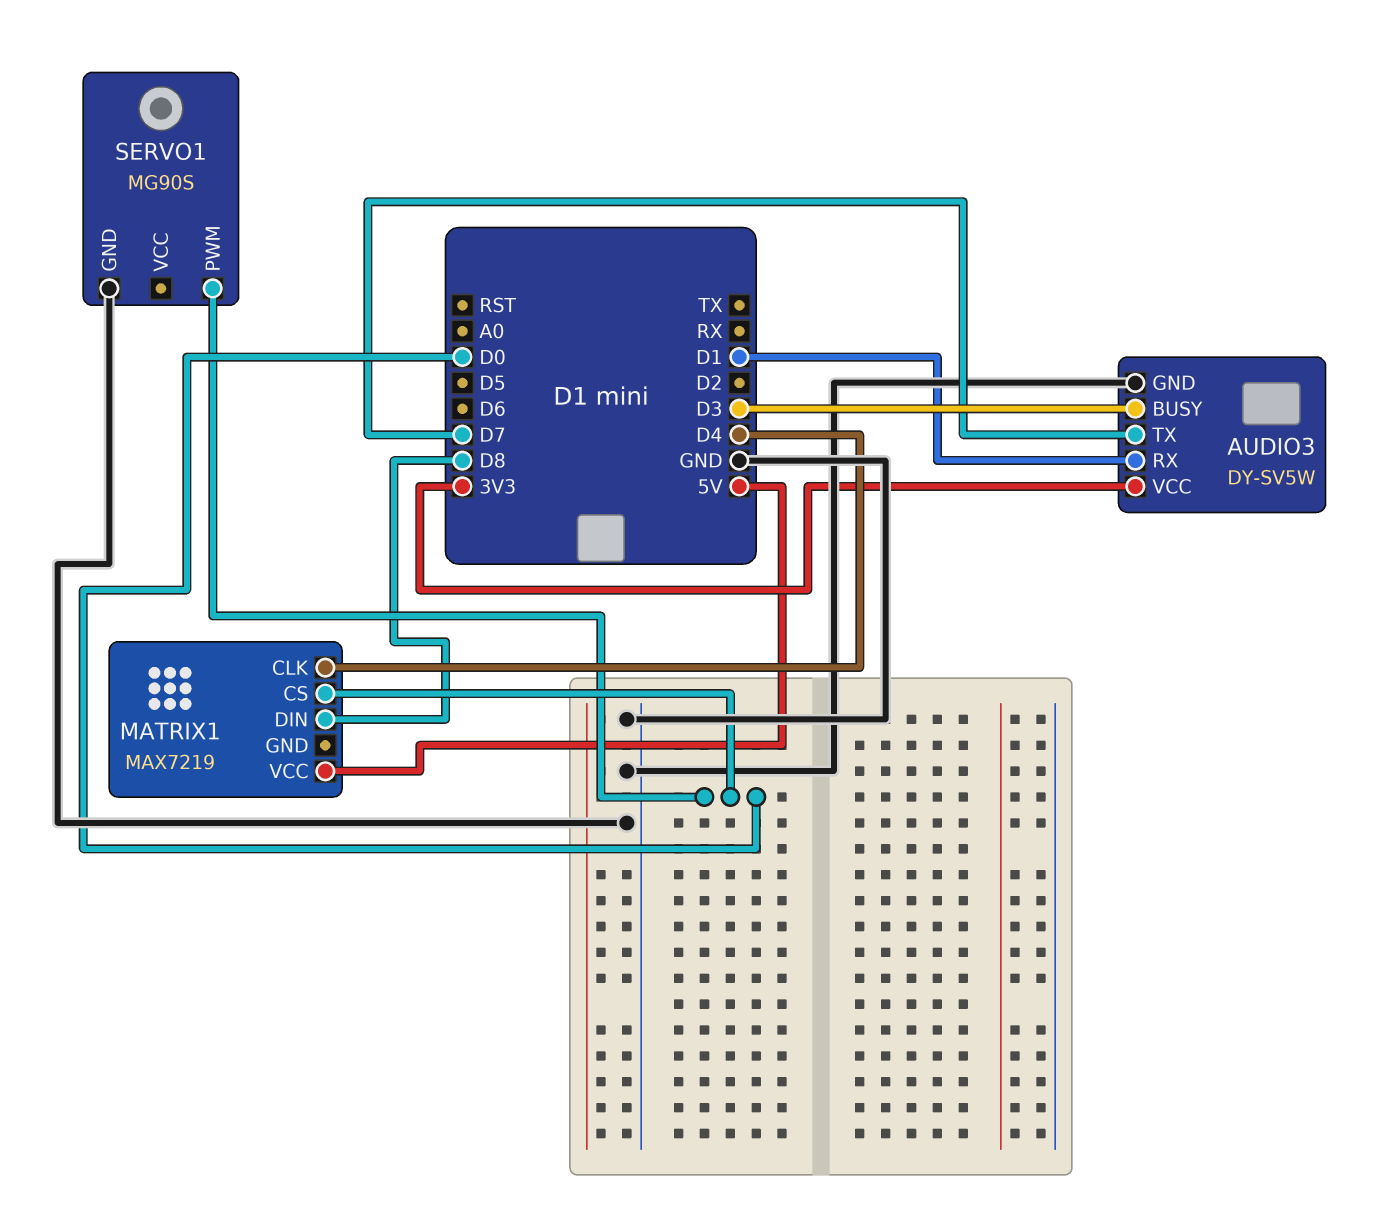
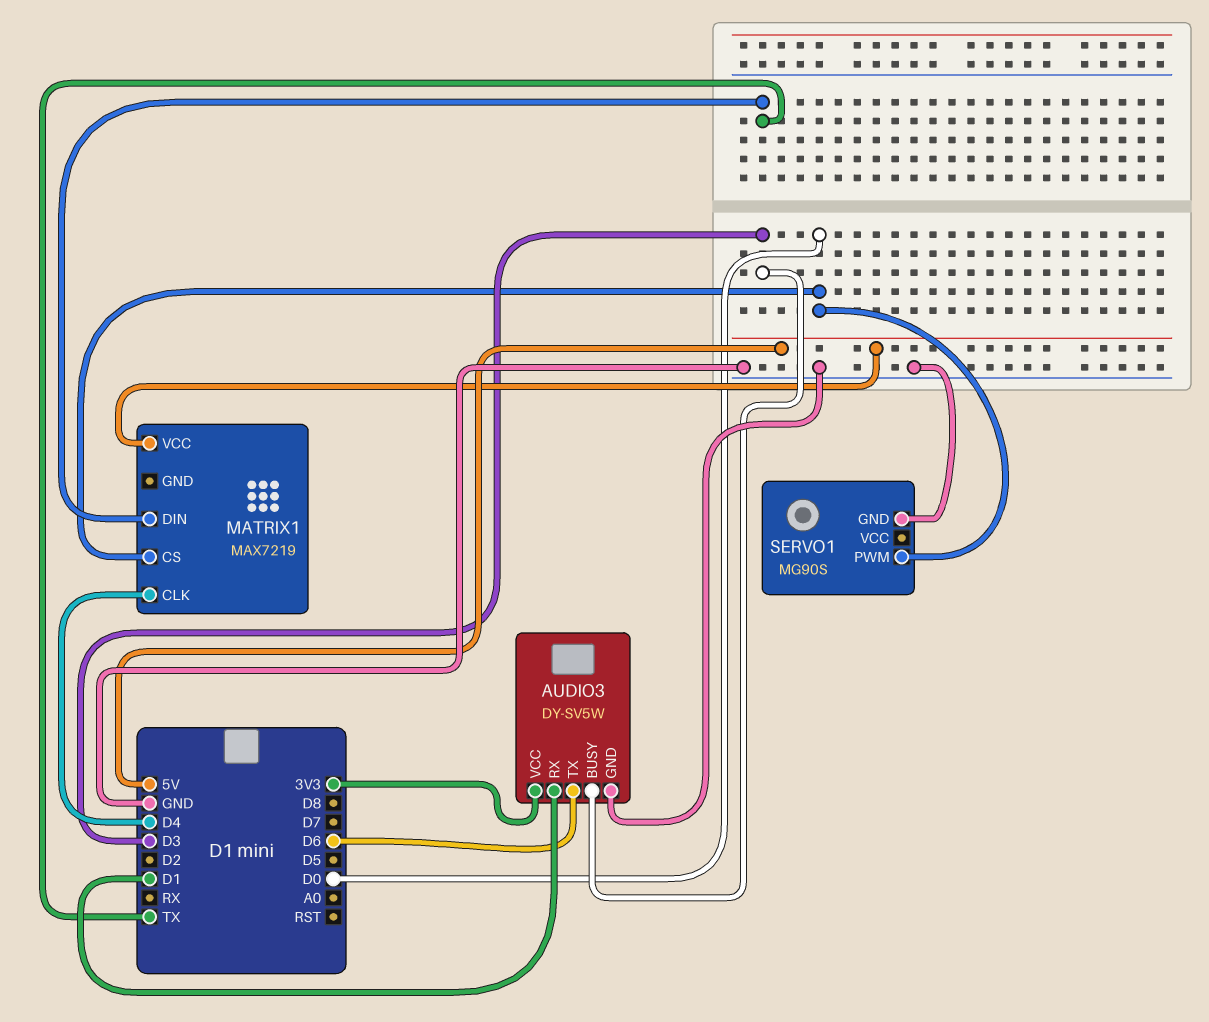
AUDIO3 pin TX: D7 -> D6
MATRIX1 pin DIN: D8 -> TX

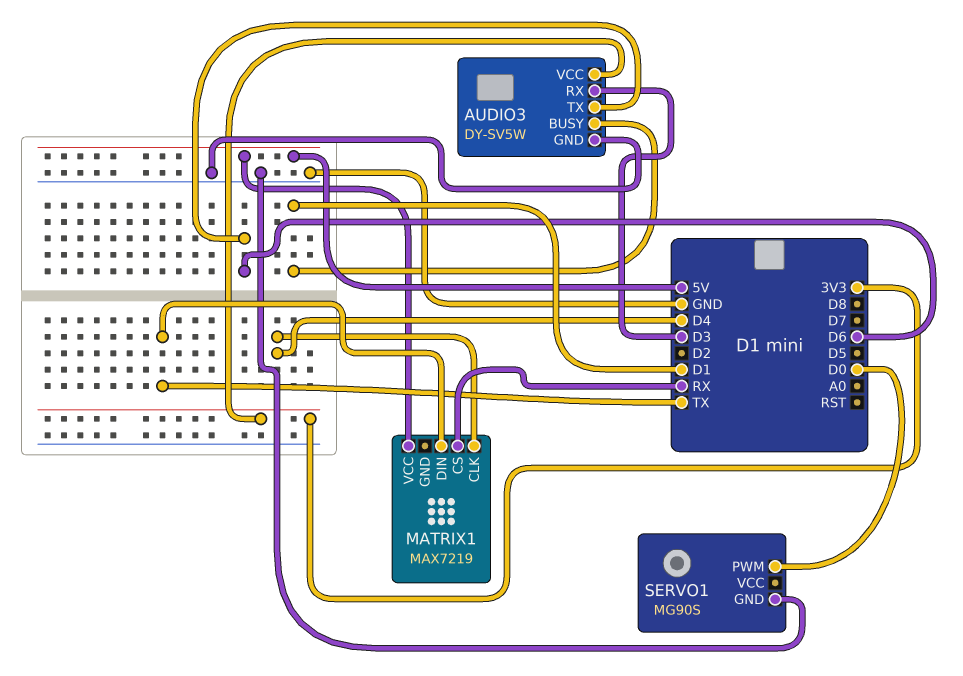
AUDIO3 pin BUSY: D3 -> D1
AUDIO3 pin RX: D1 -> D3
MATRIX1 pin CS: D0 -> RX

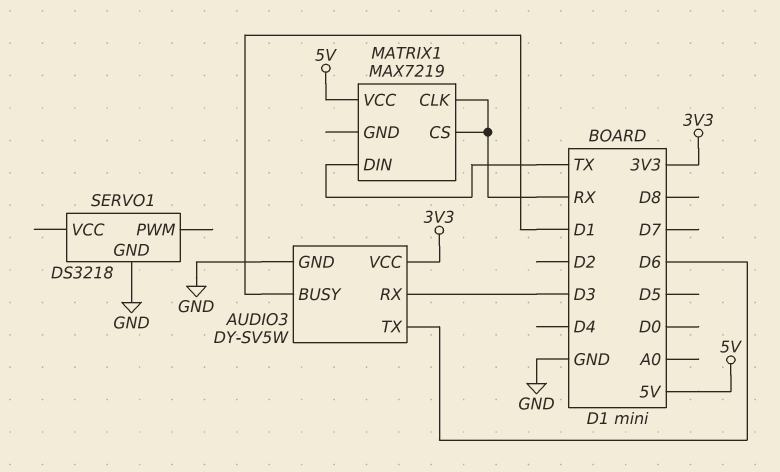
MATRIX1 pin CLK: D4 -> RX
SERVO1: MG90S -> DS3218
SERVO1 pin PWM: D0 -> none

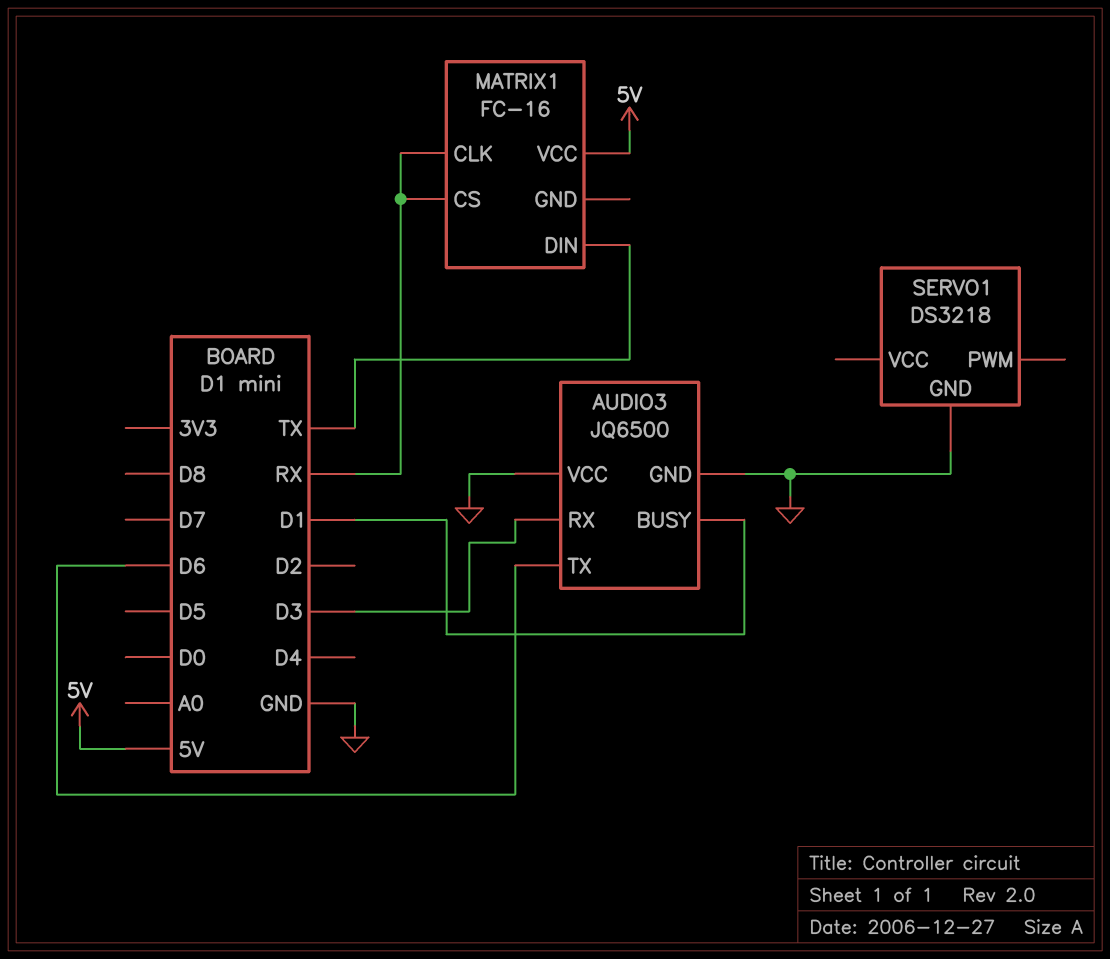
AUDIO3: DY-SV5W -> JQ6500
AUDIO3 pin VCC: 3V3 -> GND
MATRIX1: MAX7219 -> FC-16

